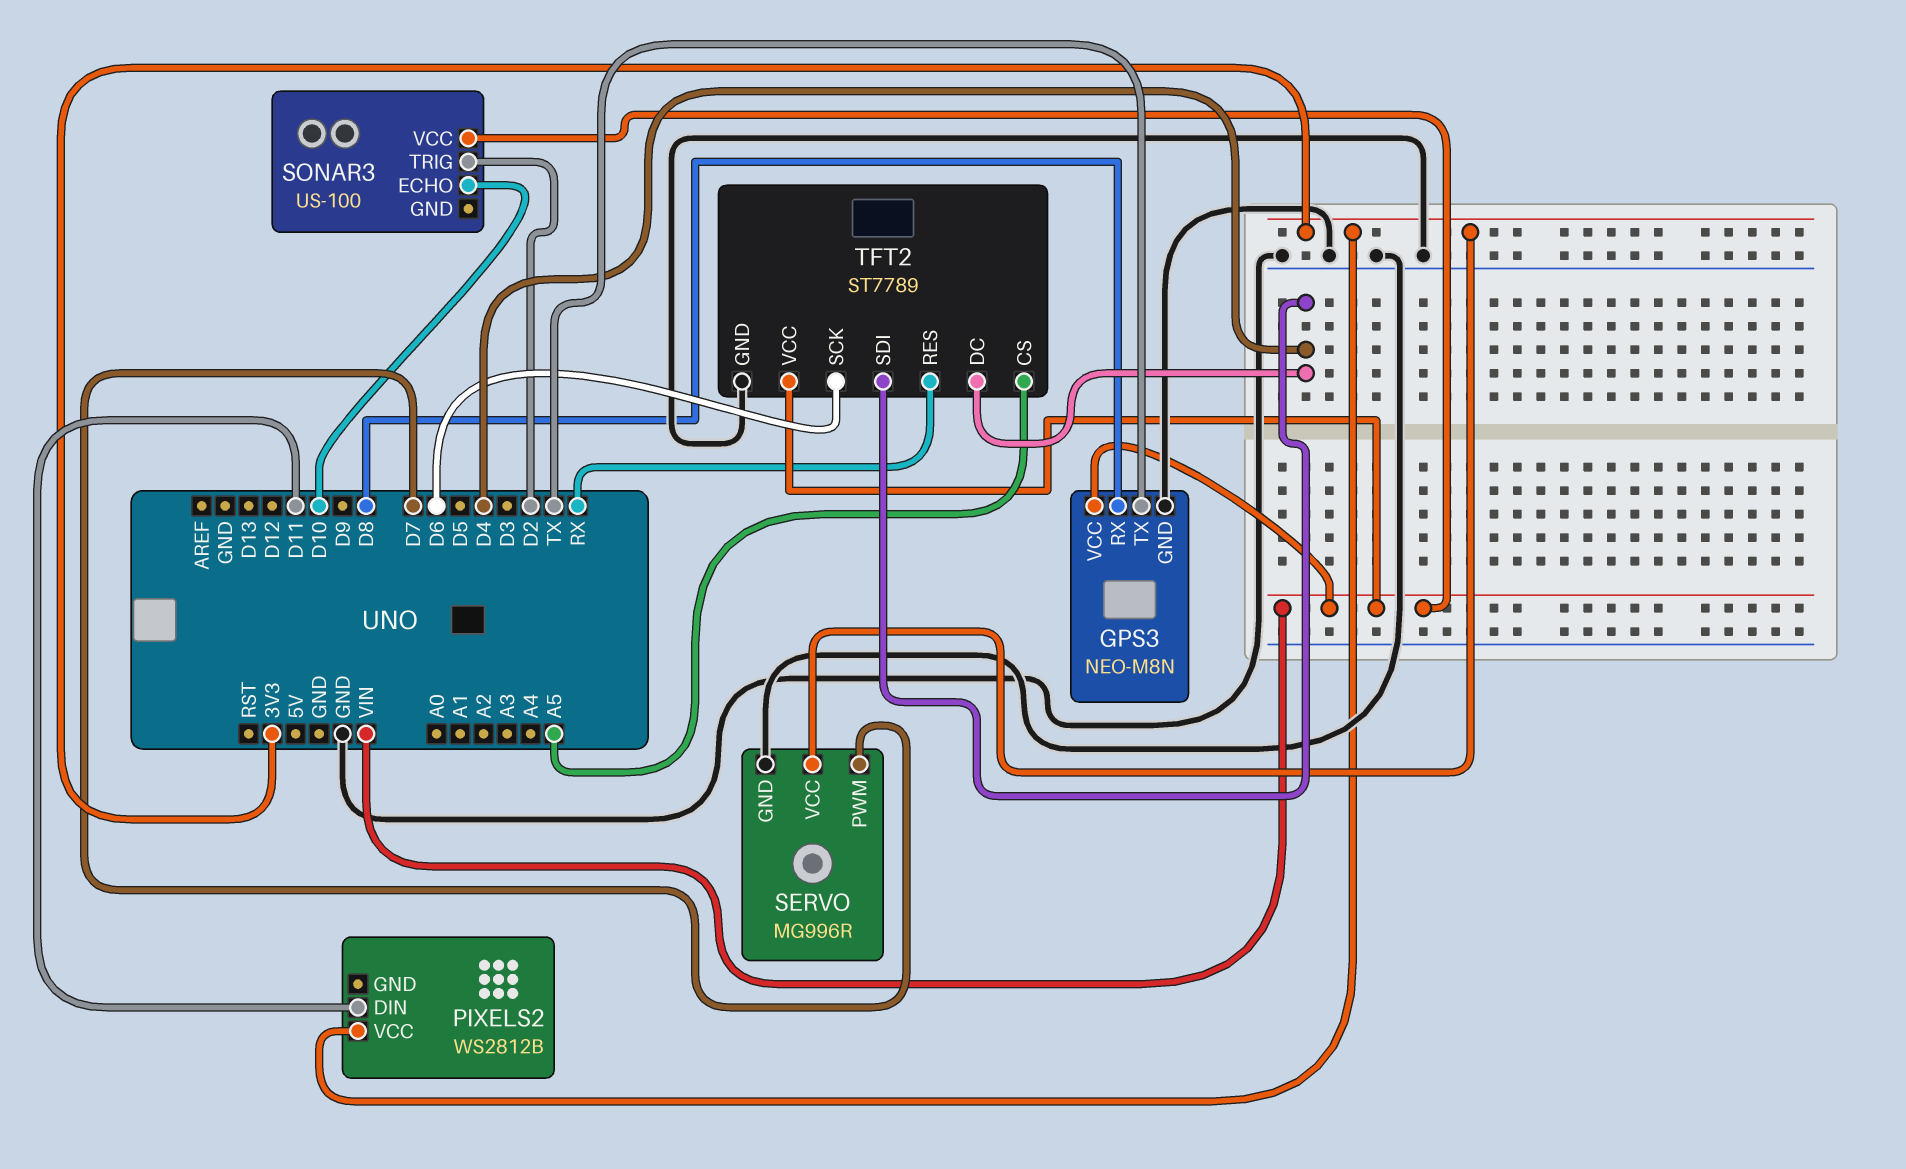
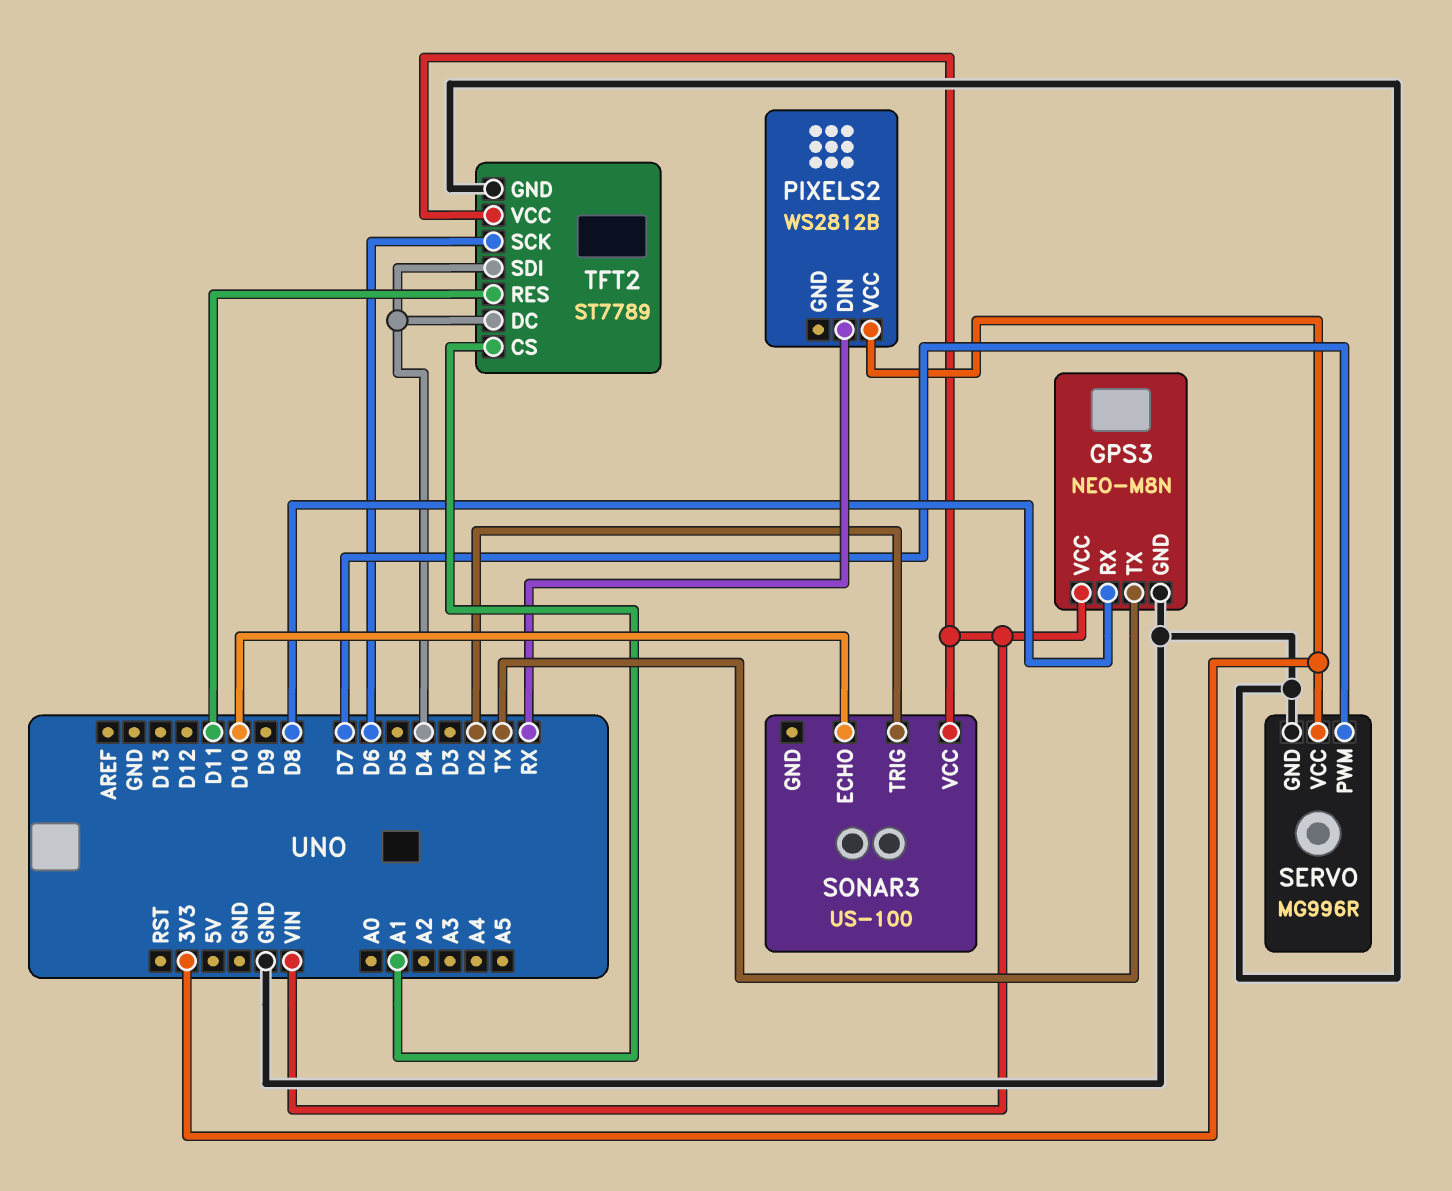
PIXELS2 pin DIN: D11 -> RX
TFT2 pin CS: A5 -> A1
TFT2 pin RES: RX -> D11

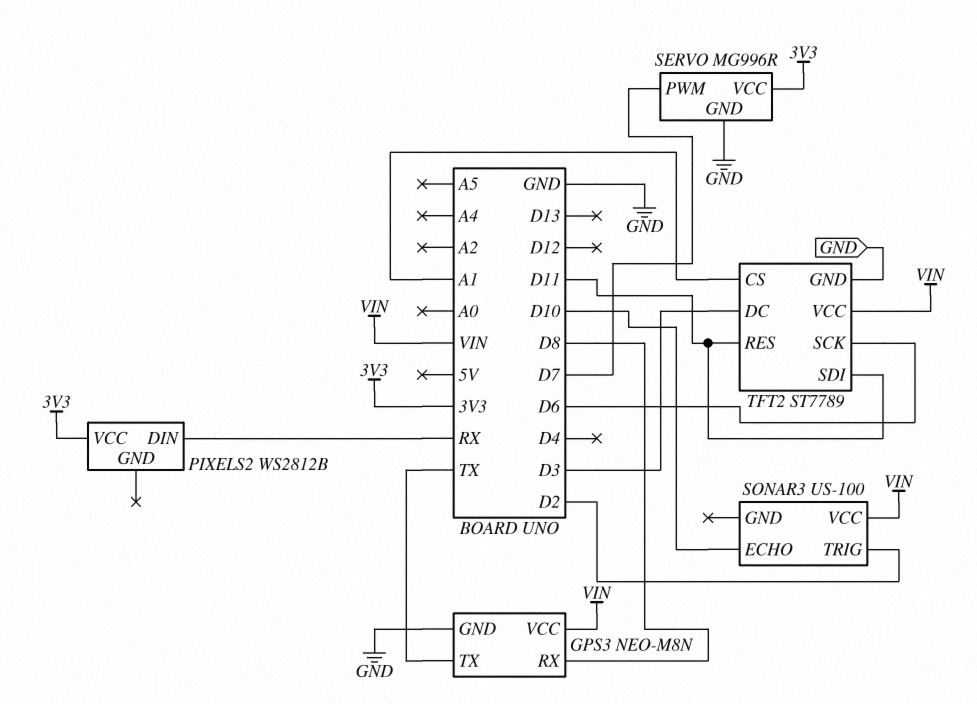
TFT2 pin DC: D4 -> D3
TFT2 pin SDI: D4 -> D11

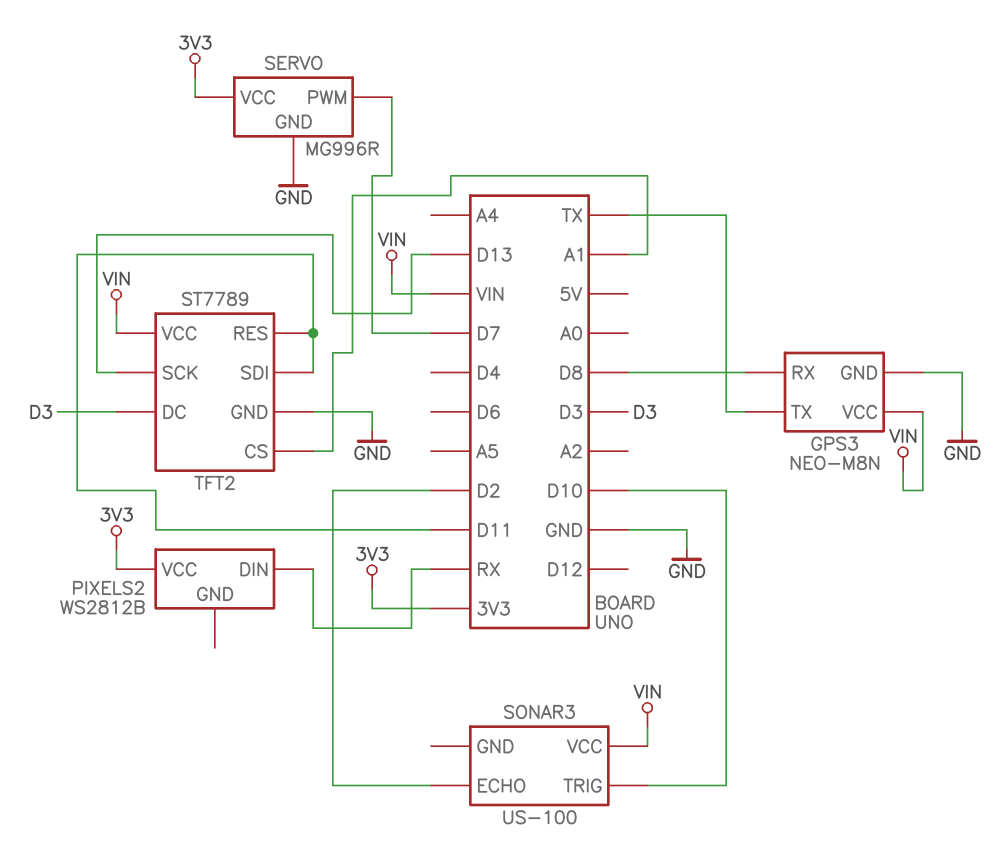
SONAR3 pin ECHO: D10 -> D2
SONAR3 pin TRIG: D2 -> D10
TFT2 pin SCK: D6 -> D13

